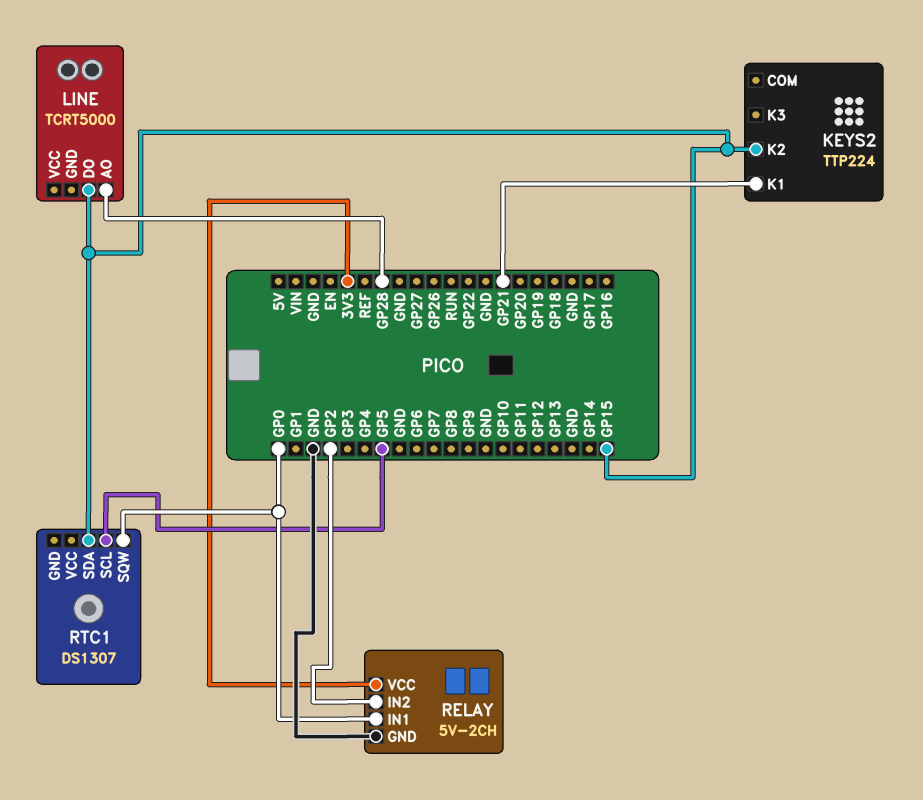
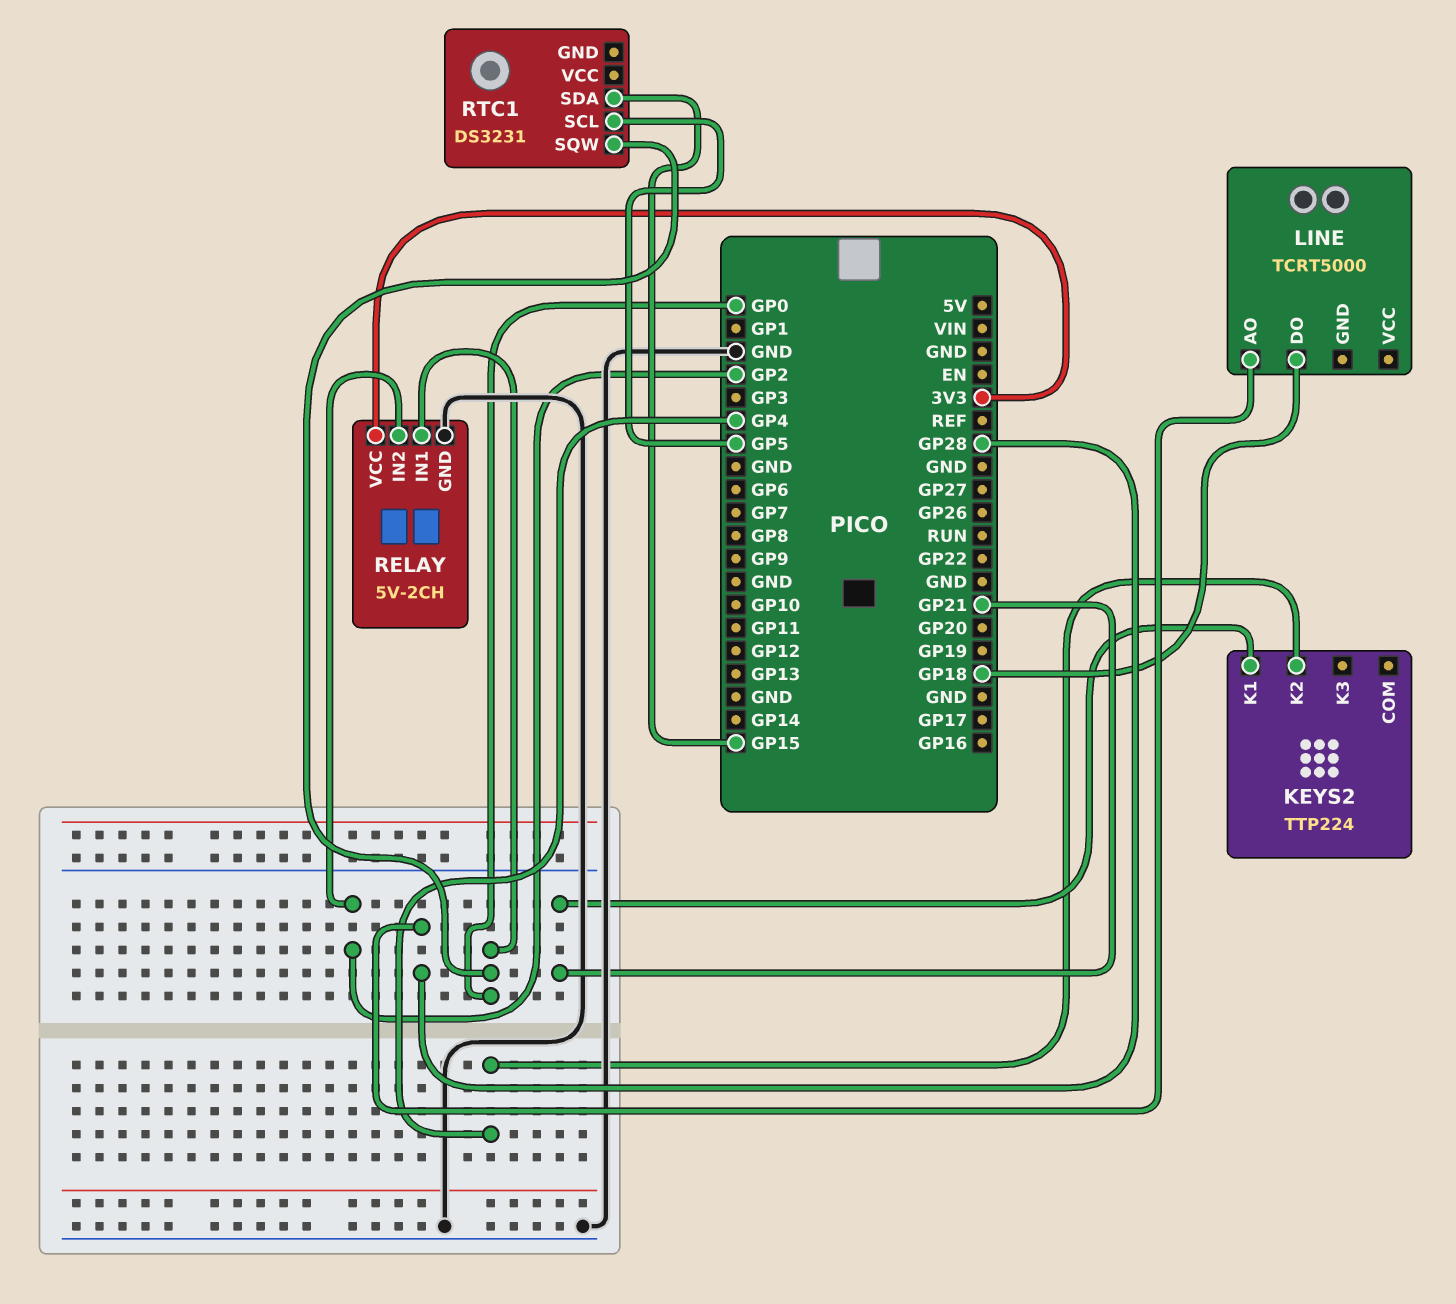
KEYS2 pin K2: GP15 -> GP4
LINE pin DO: GP15 -> GP18
RTC1: DS1307 -> DS3231

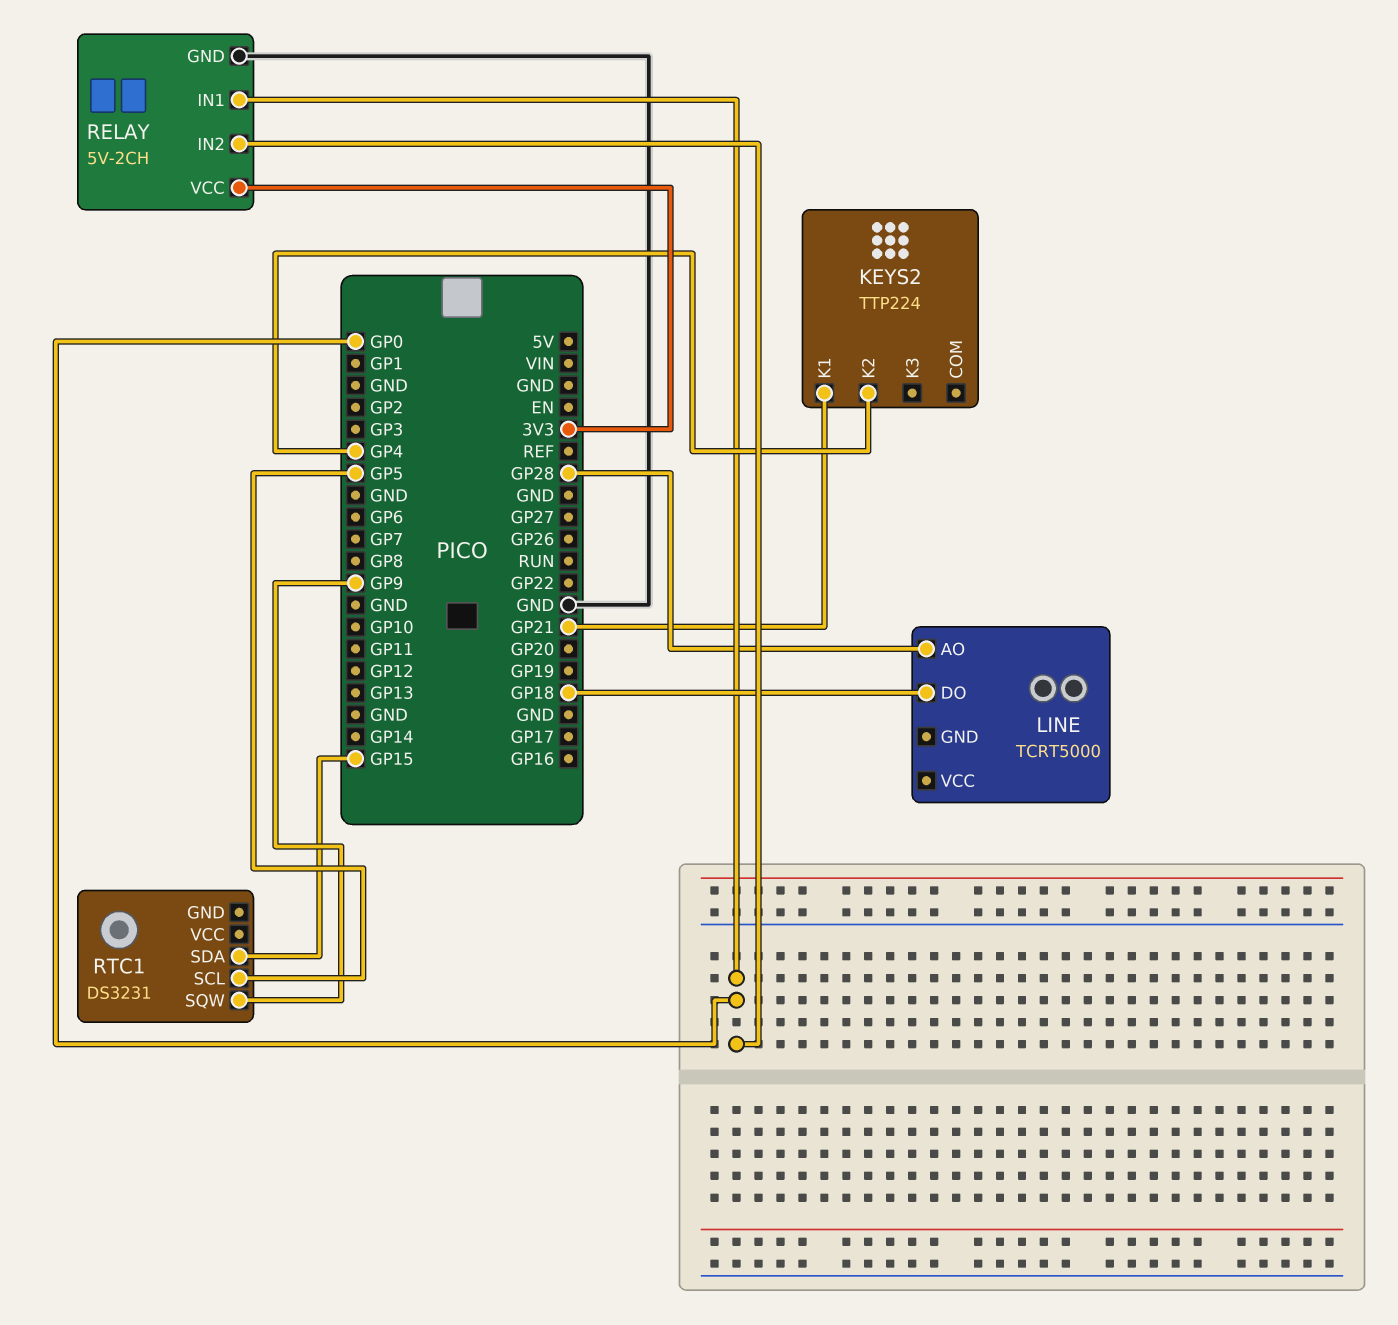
RELAY pin IN2: GP2 -> GP0
RTC1 pin SQW: GP0 -> GP9

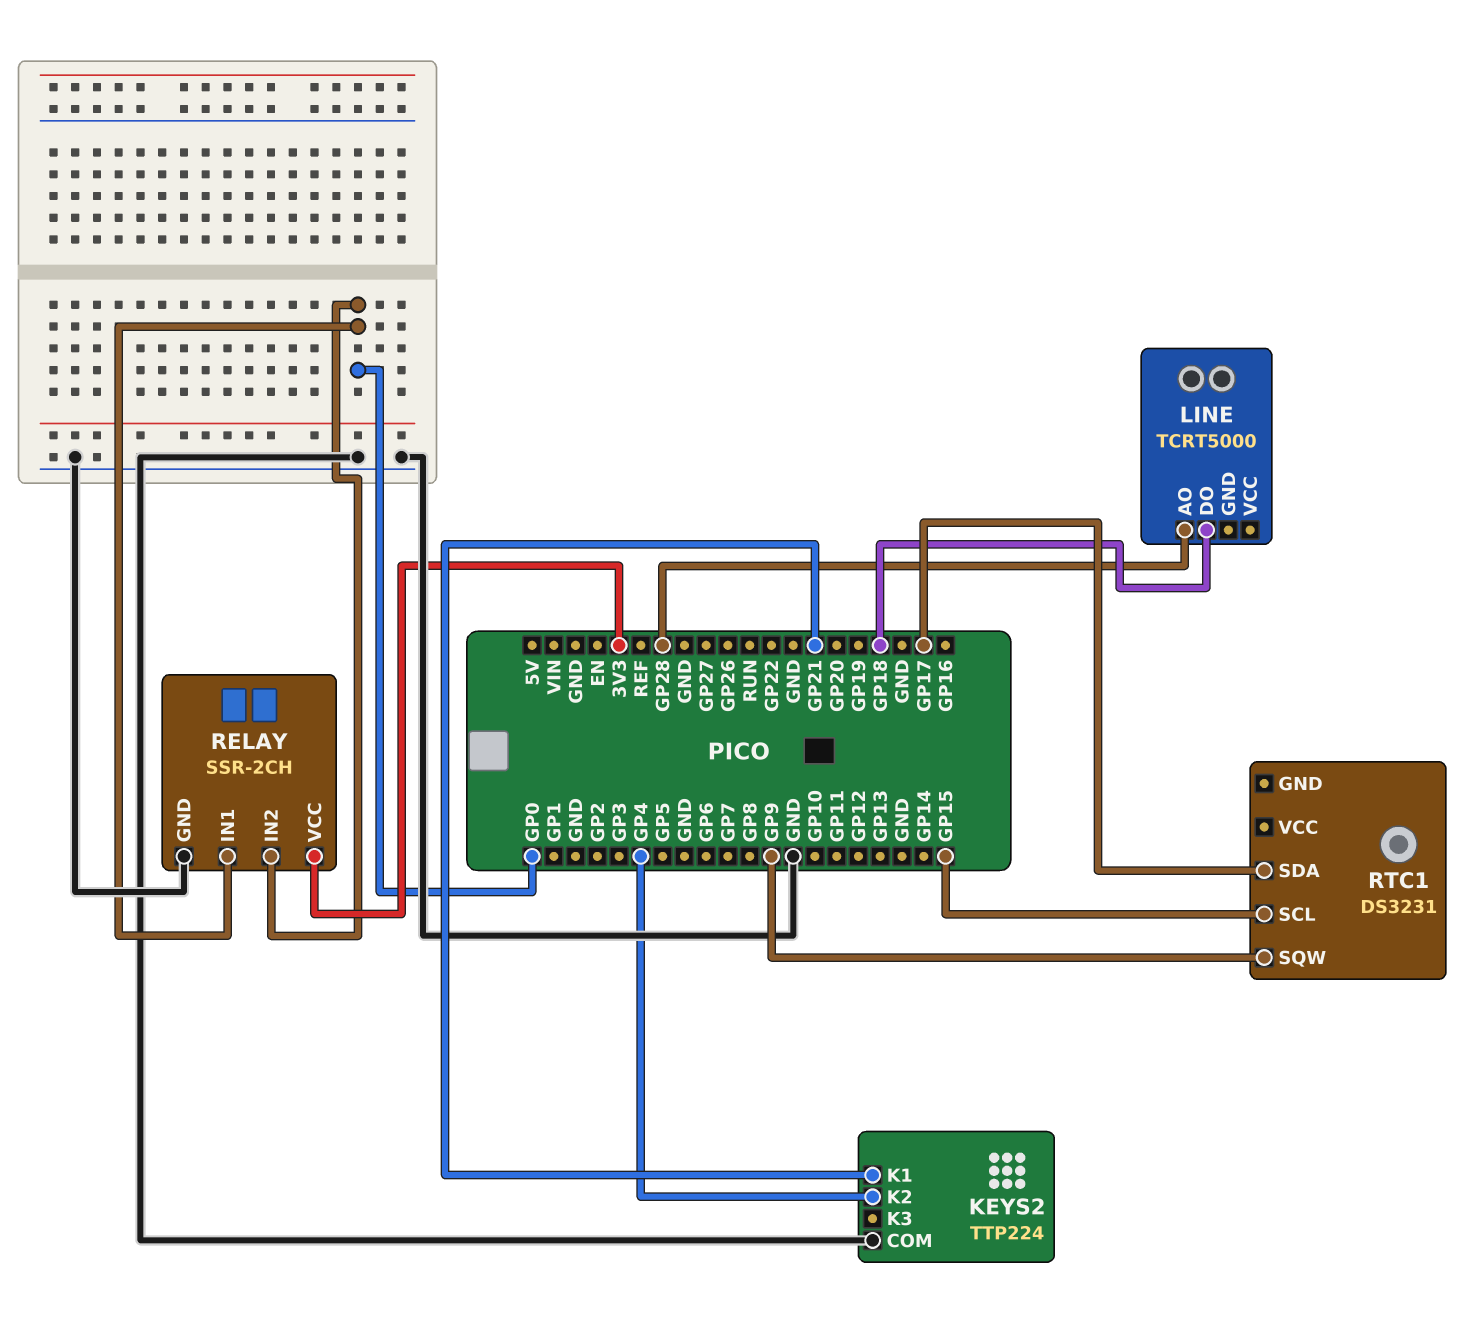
KEYS2 pin COM: none -> GND
RELAY: 5V-2CH -> SSR-2CH
RTC1 pin SCL: GP5 -> GP15
RTC1 pin SDA: GP15 -> GP17

